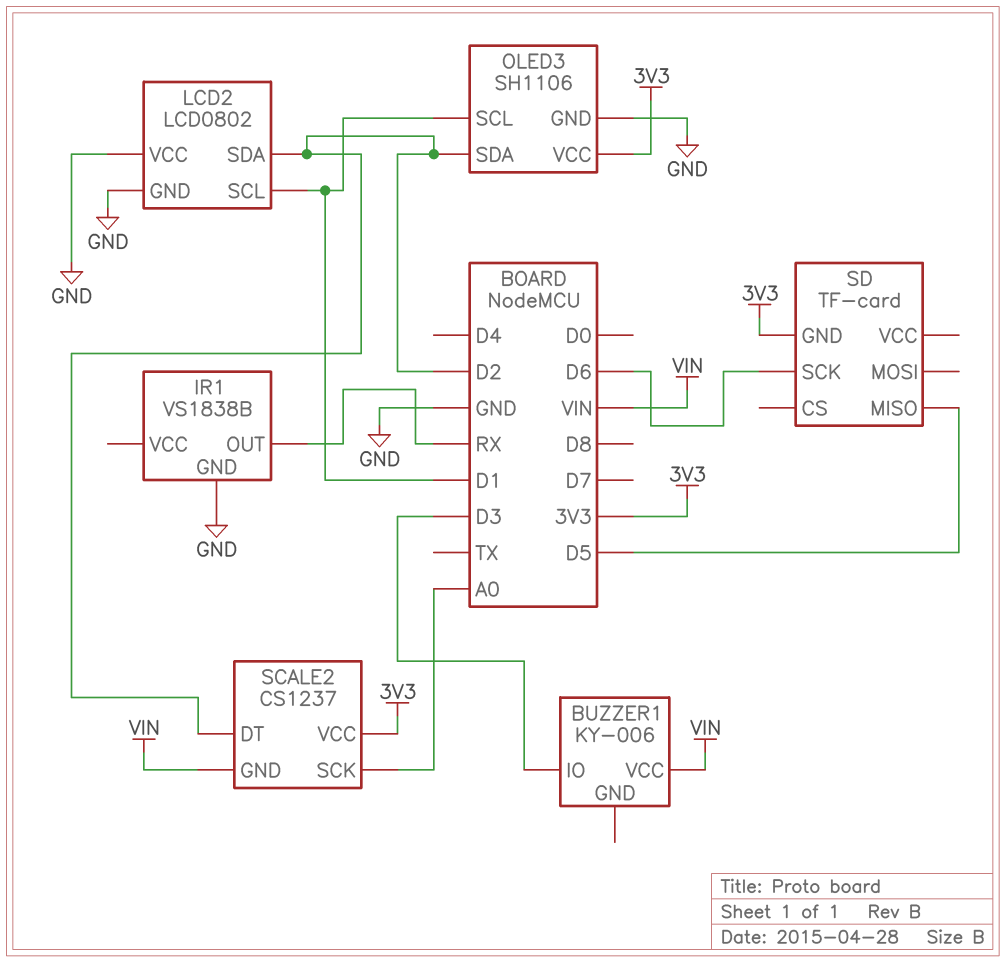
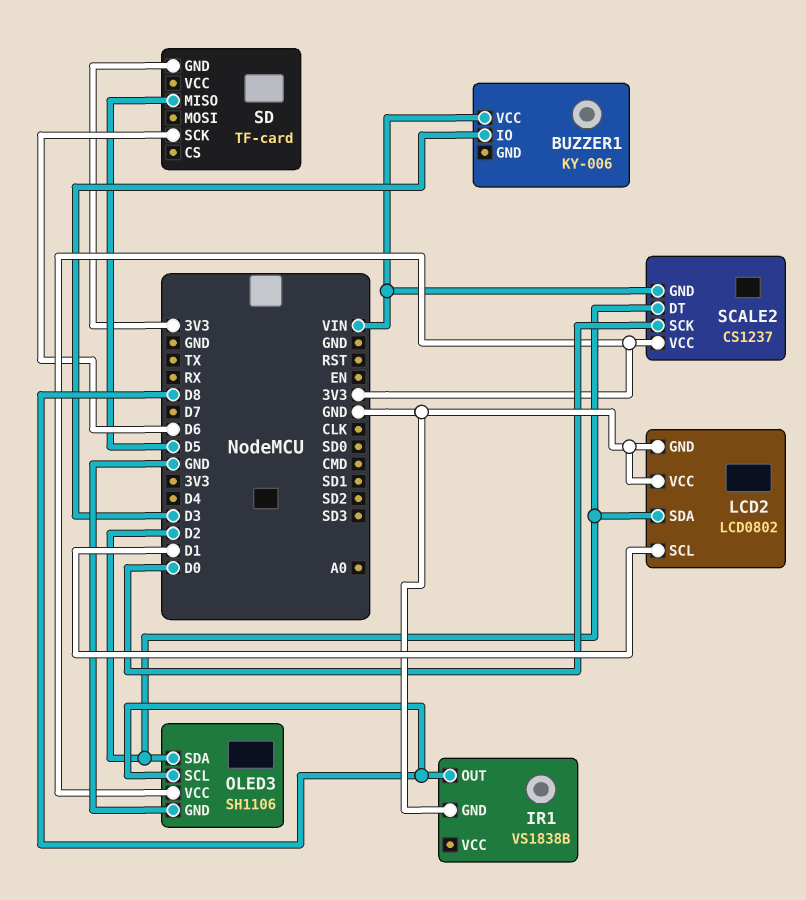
IR1 pin OUT: RX -> D8
OLED3 pin SCL: D1 -> D8
SCALE2 pin SCK: A0 -> D0

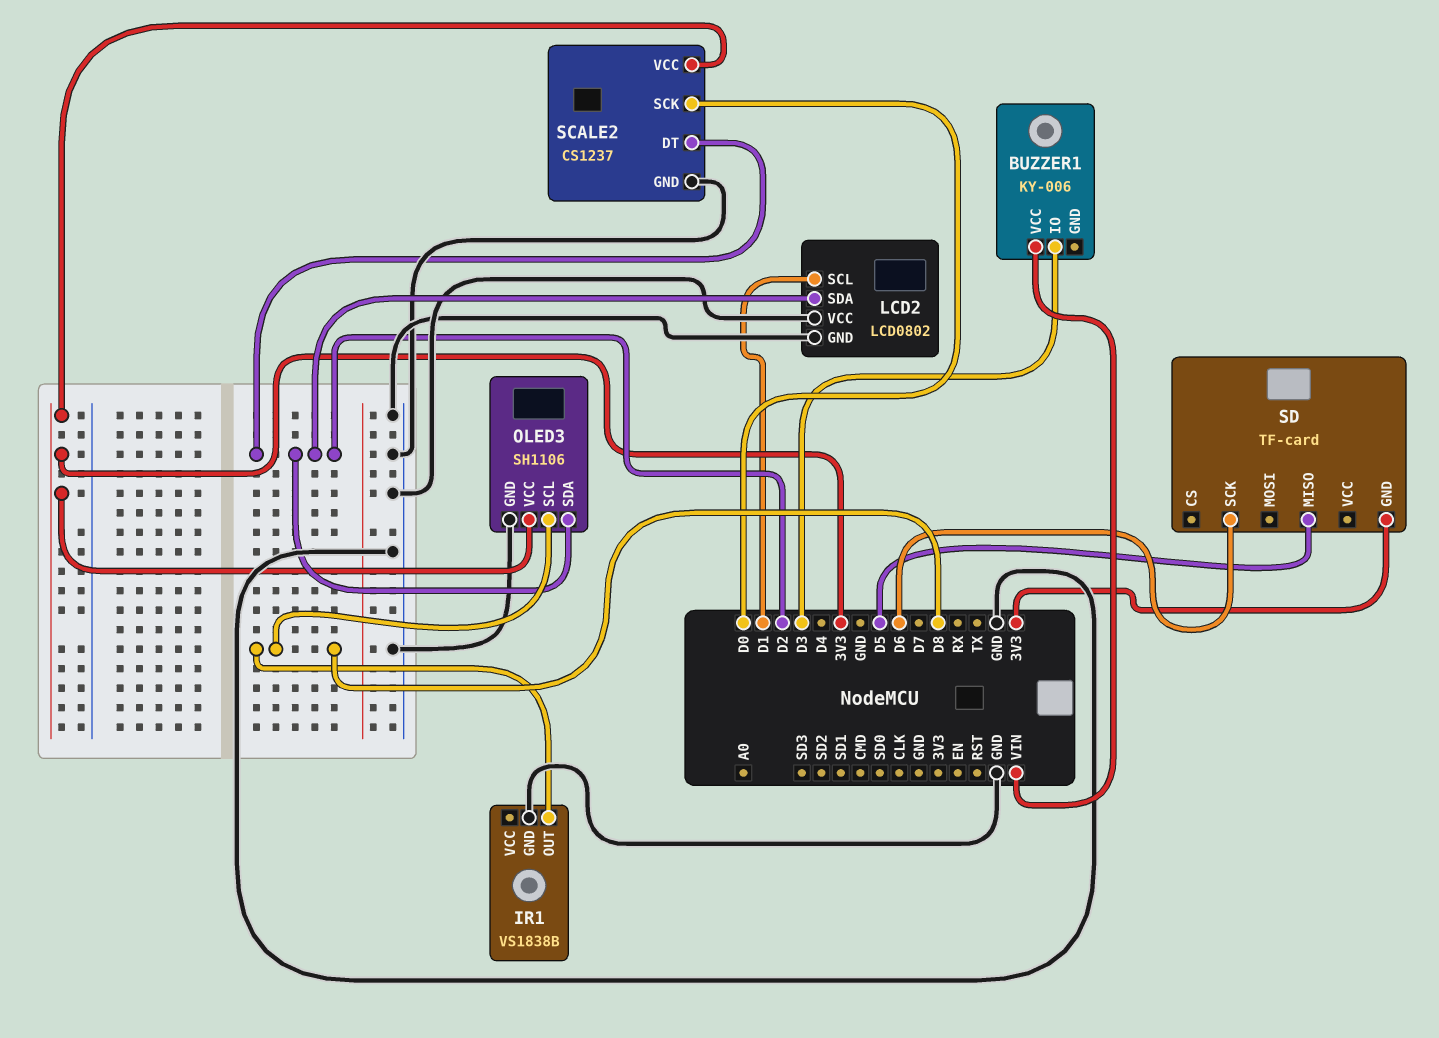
SCALE2 pin GND: VIN -> GND

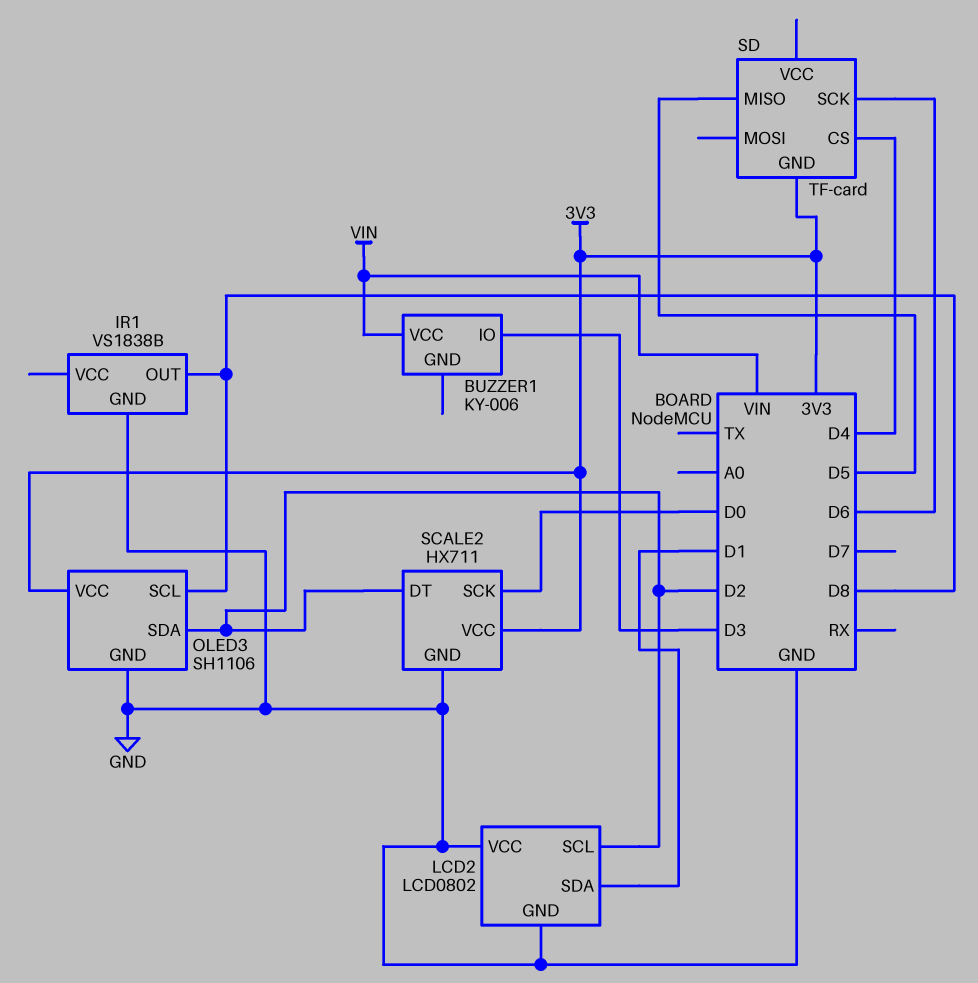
LCD2 pin SCL: D1 -> D2
LCD2 pin SDA: D2 -> D1
SCALE2: CS1237 -> HX711
SD pin CS: none -> D4

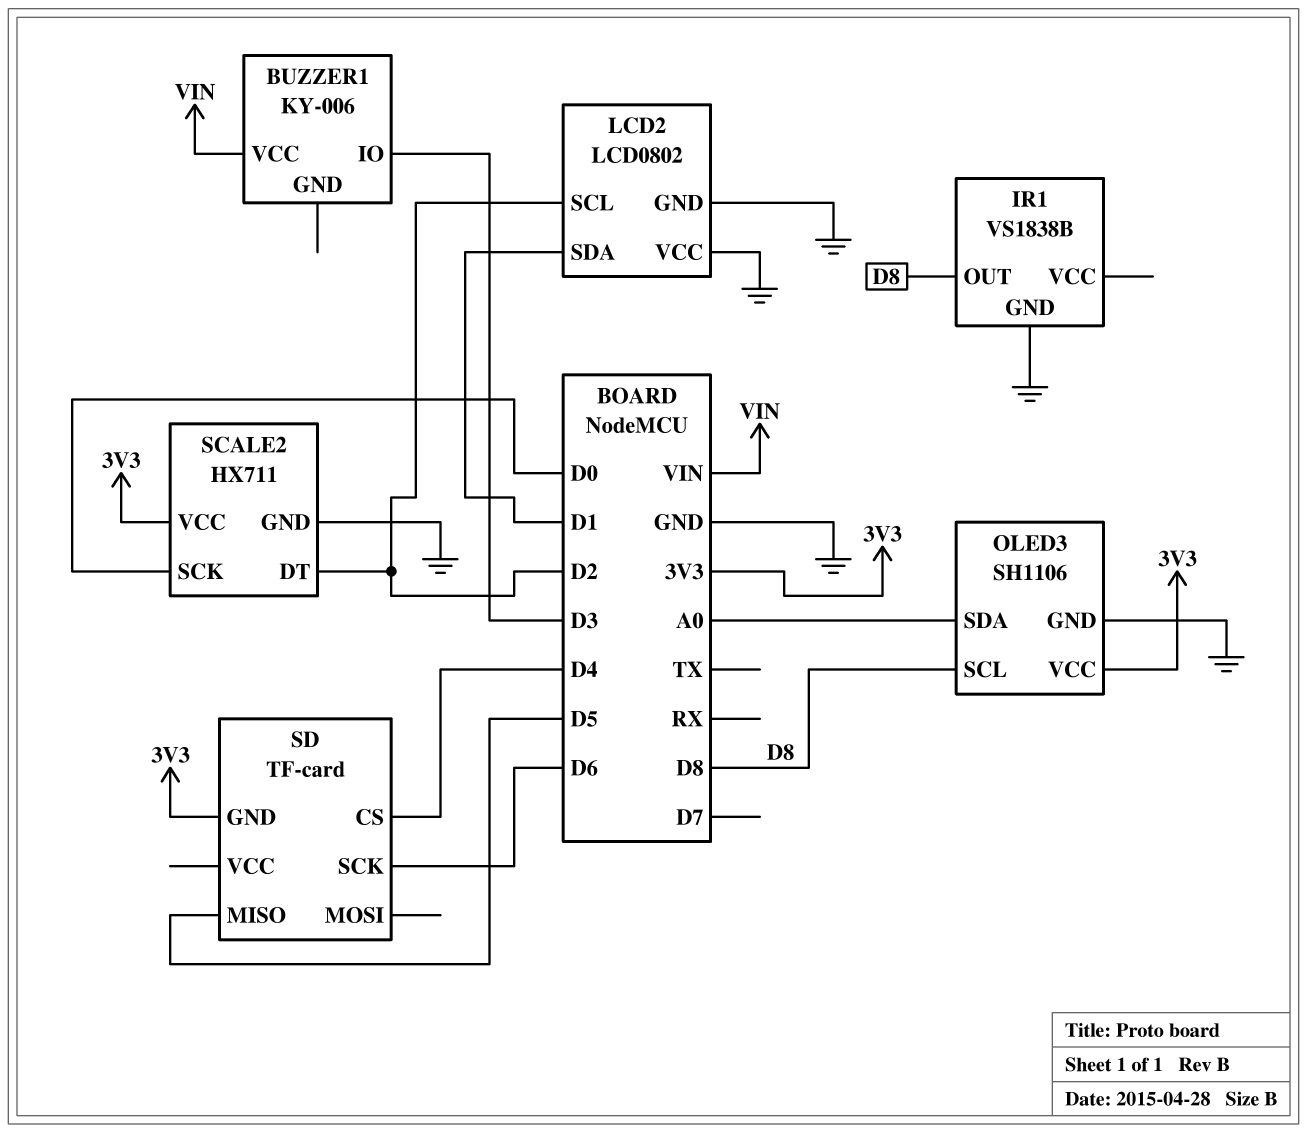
OLED3 pin SDA: D2 -> A0

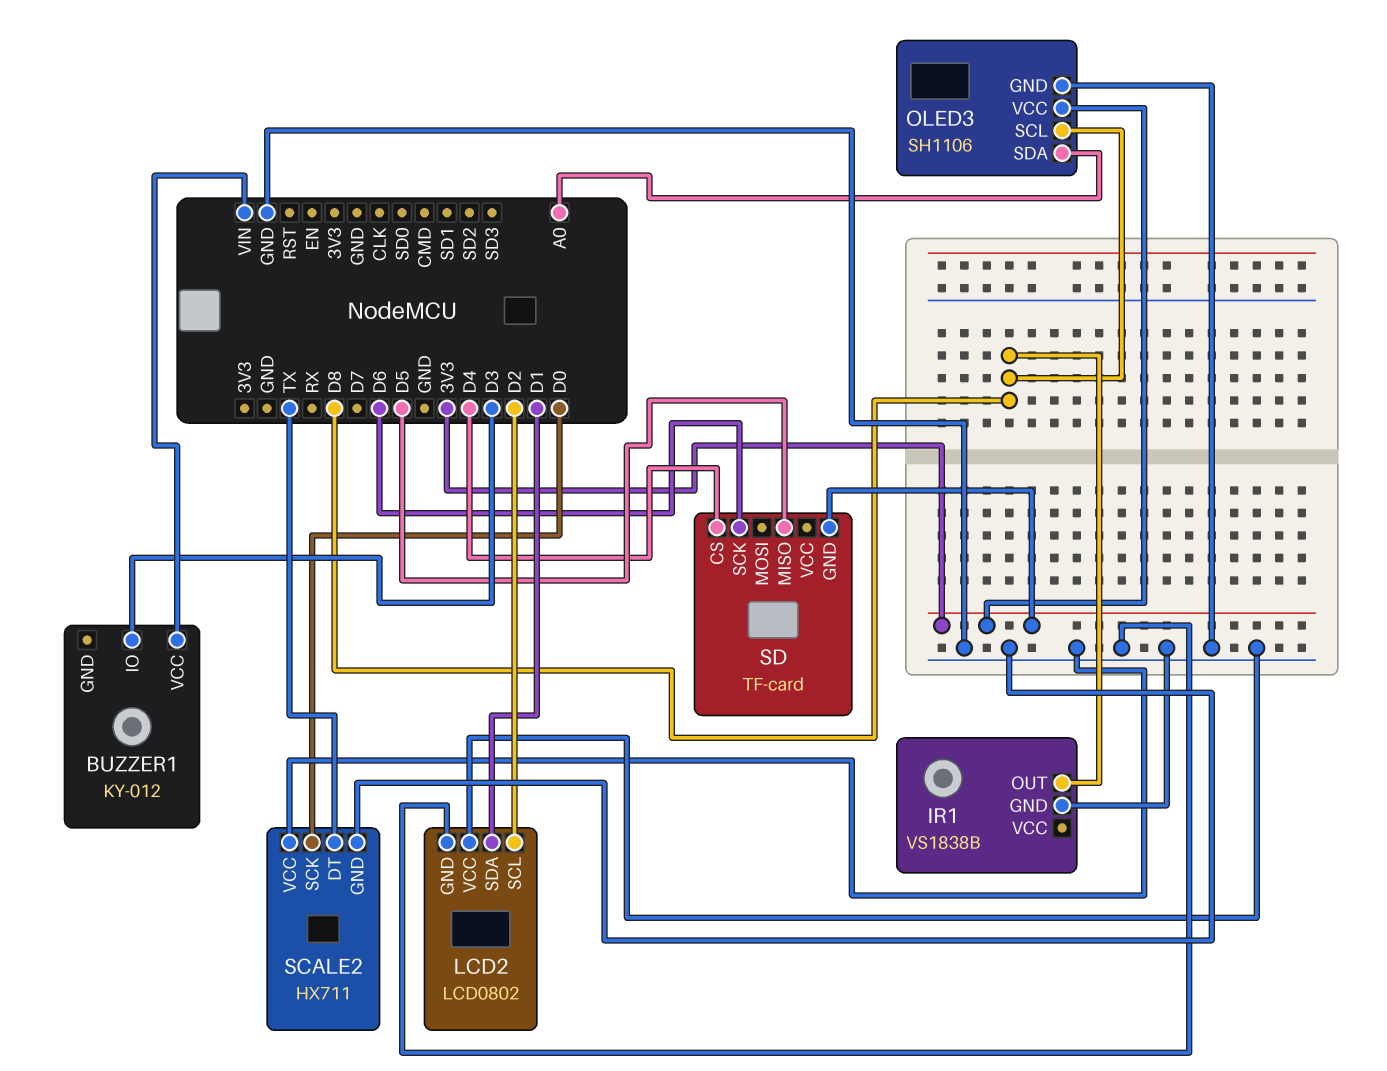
BUZZER1: KY-006 -> KY-012
SCALE2 pin DT: D2 -> TX
SCALE2 pin VCC: 3V3 -> GND

